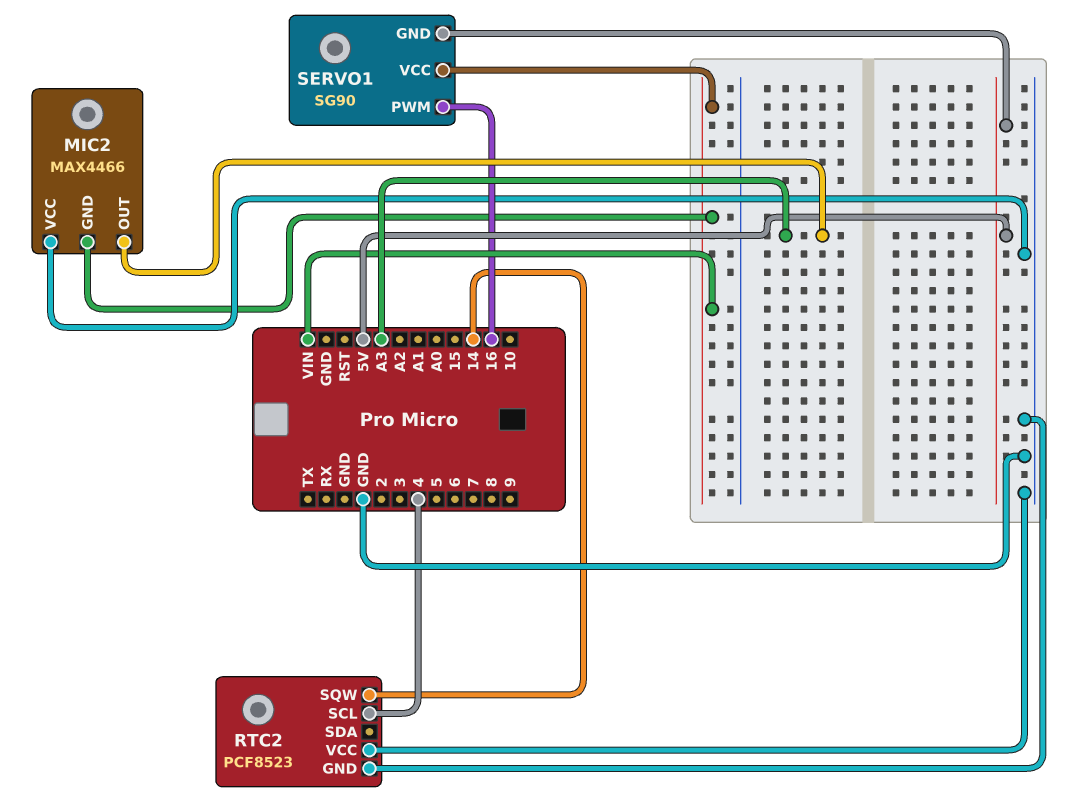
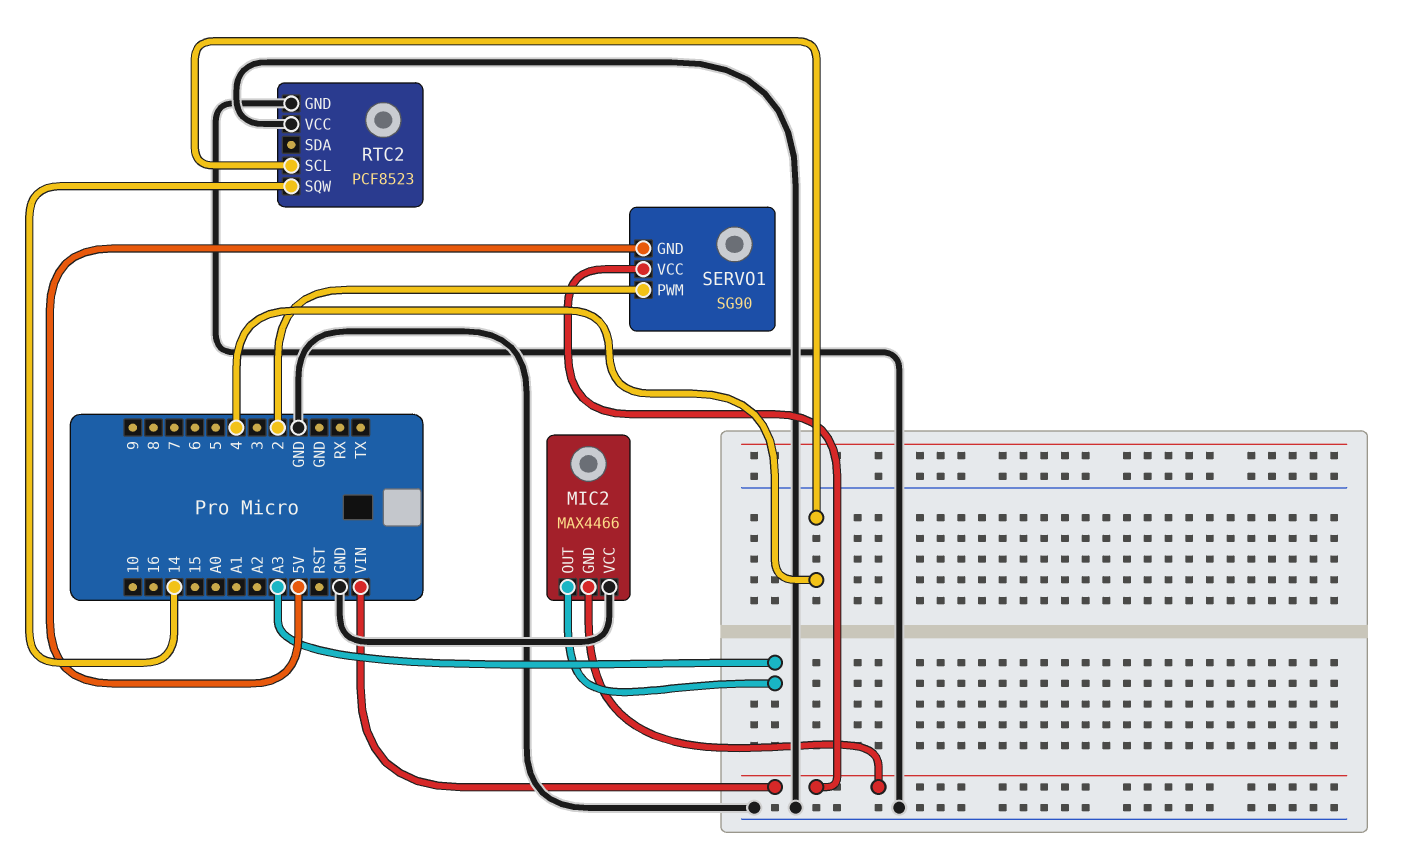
SERVO1 pin PWM: 16 -> 2

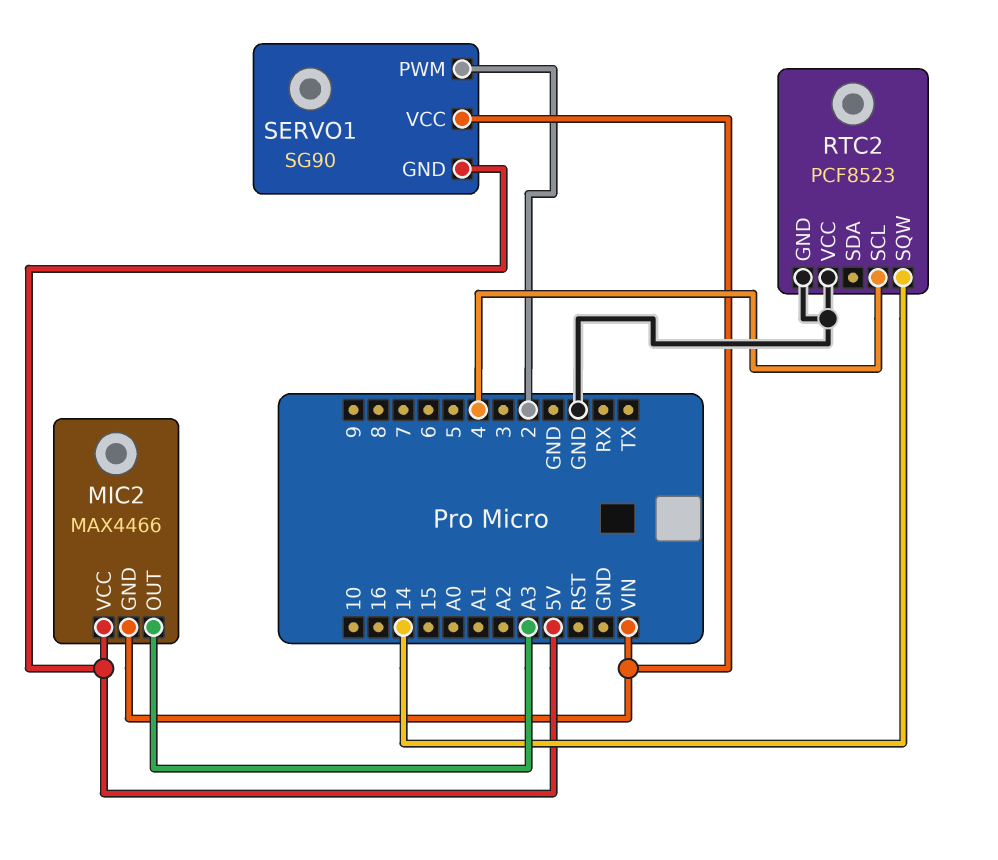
MIC2 pin VCC: GND -> 5V

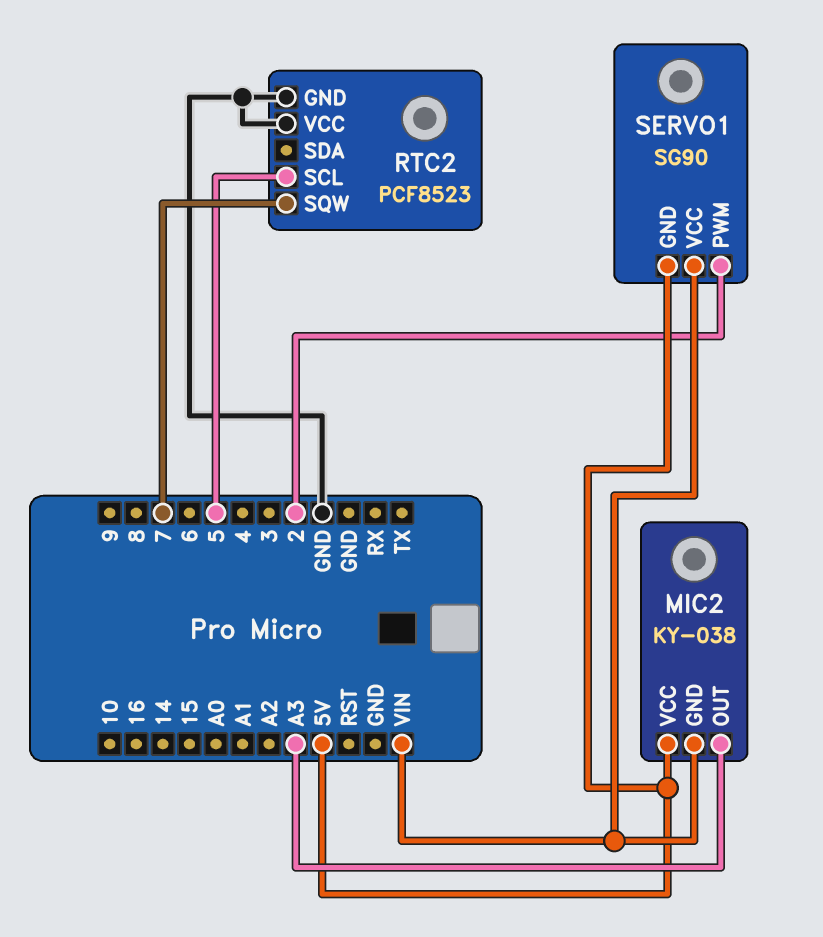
MIC2: MAX4466 -> KY-038
RTC2 pin SCL: 4 -> 5
RTC2 pin SQW: 14 -> 7

